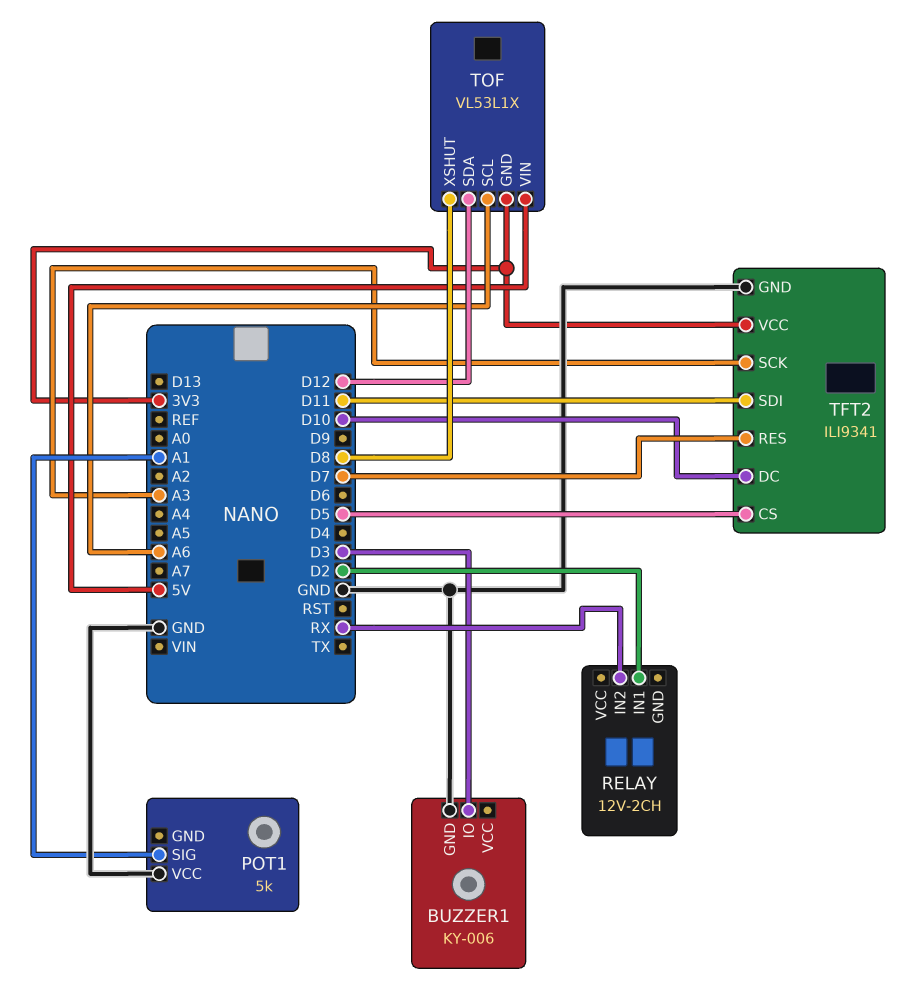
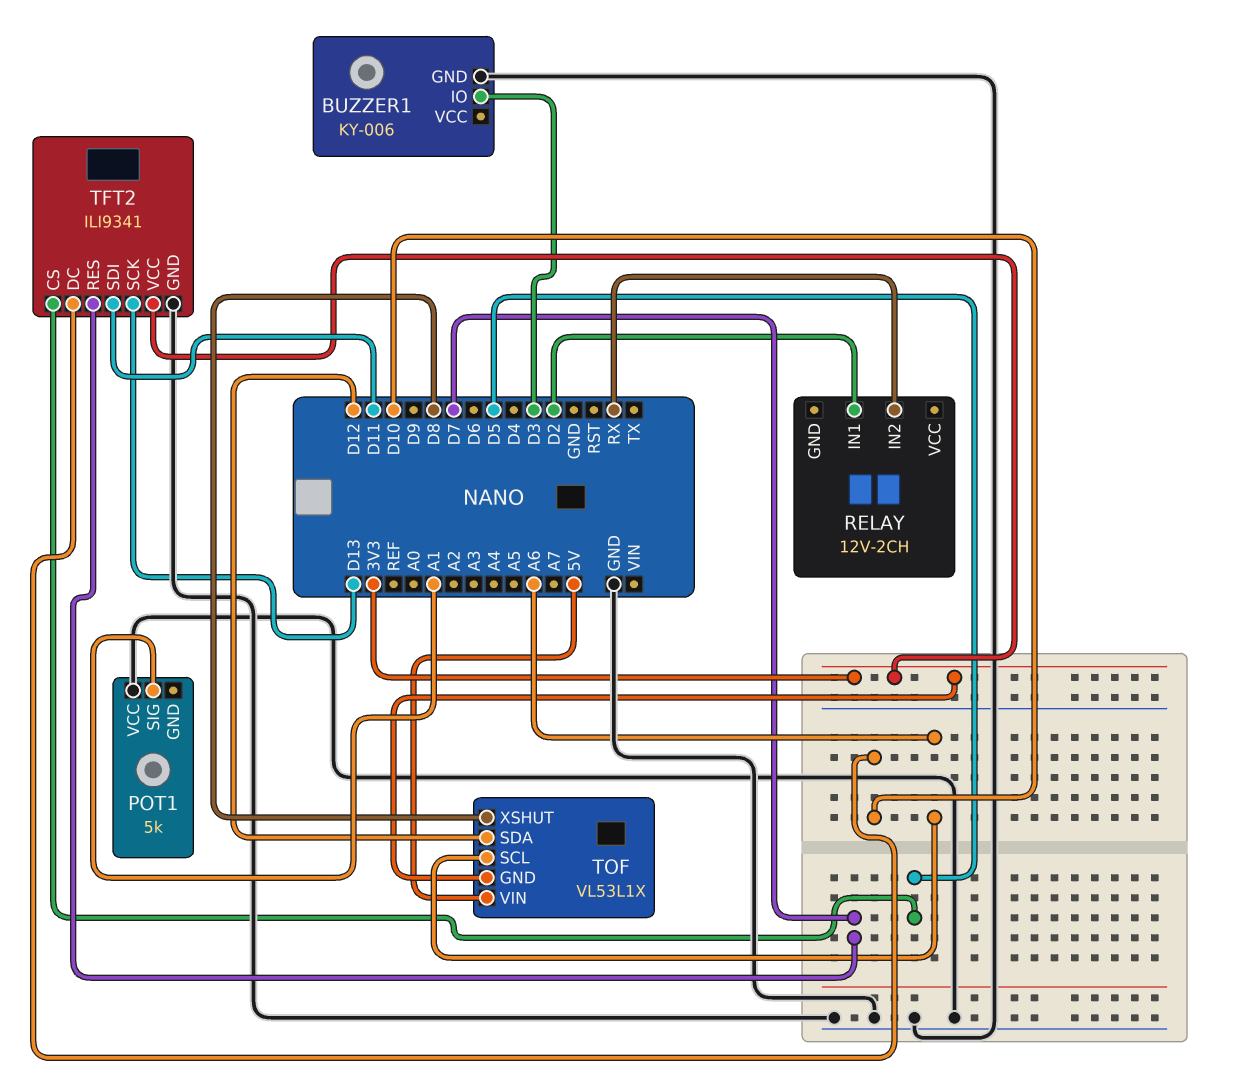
TFT2 pin SCK: A3 -> D13

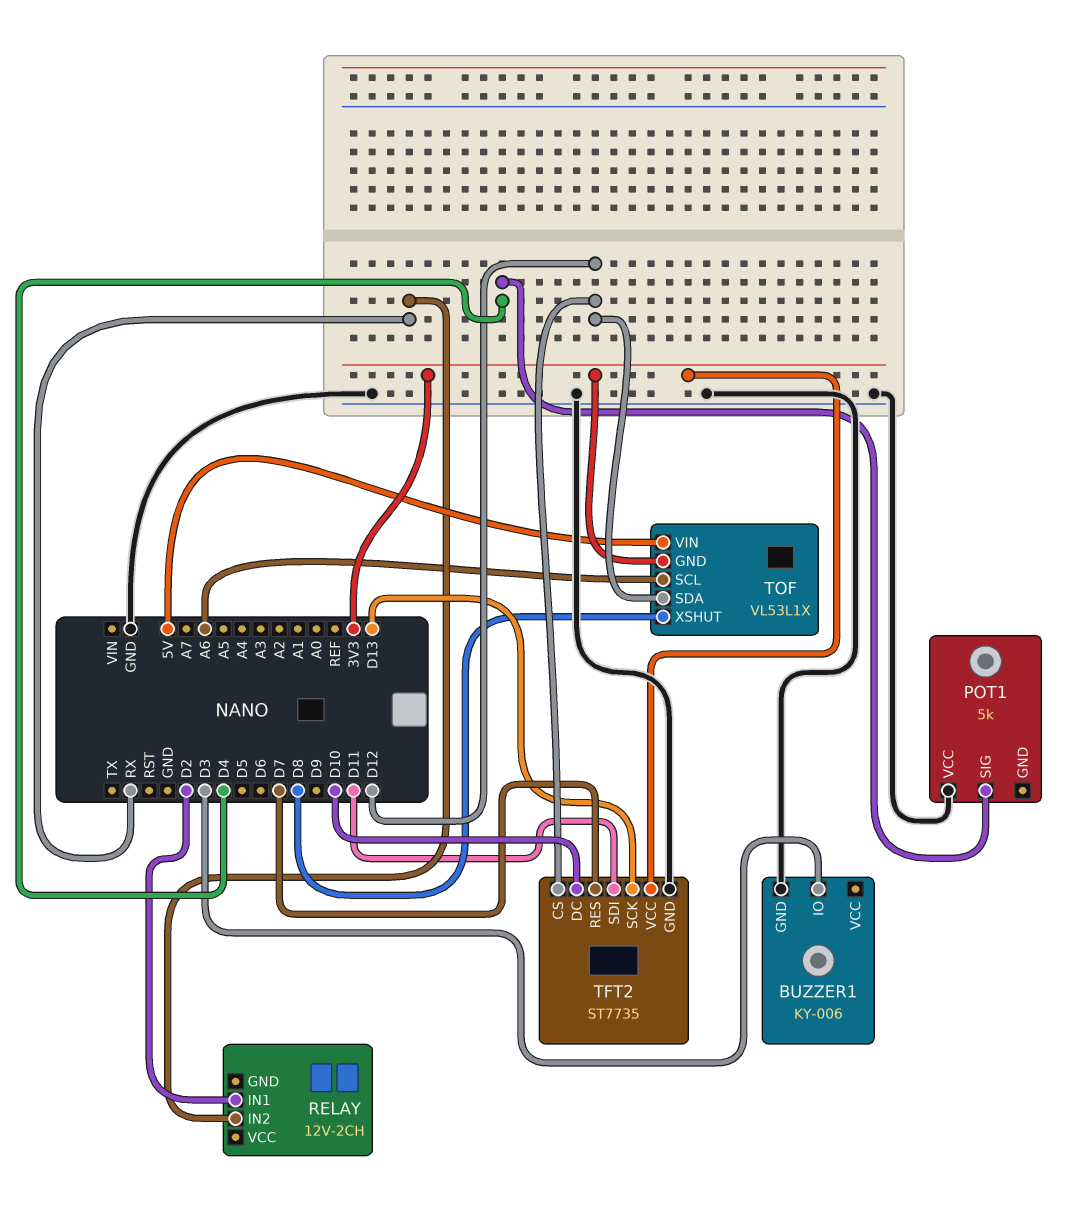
POT1 pin SIG: A1 -> D4
TFT2: ILI9341 -> ST7735
TFT2 pin CS: D5 -> D12

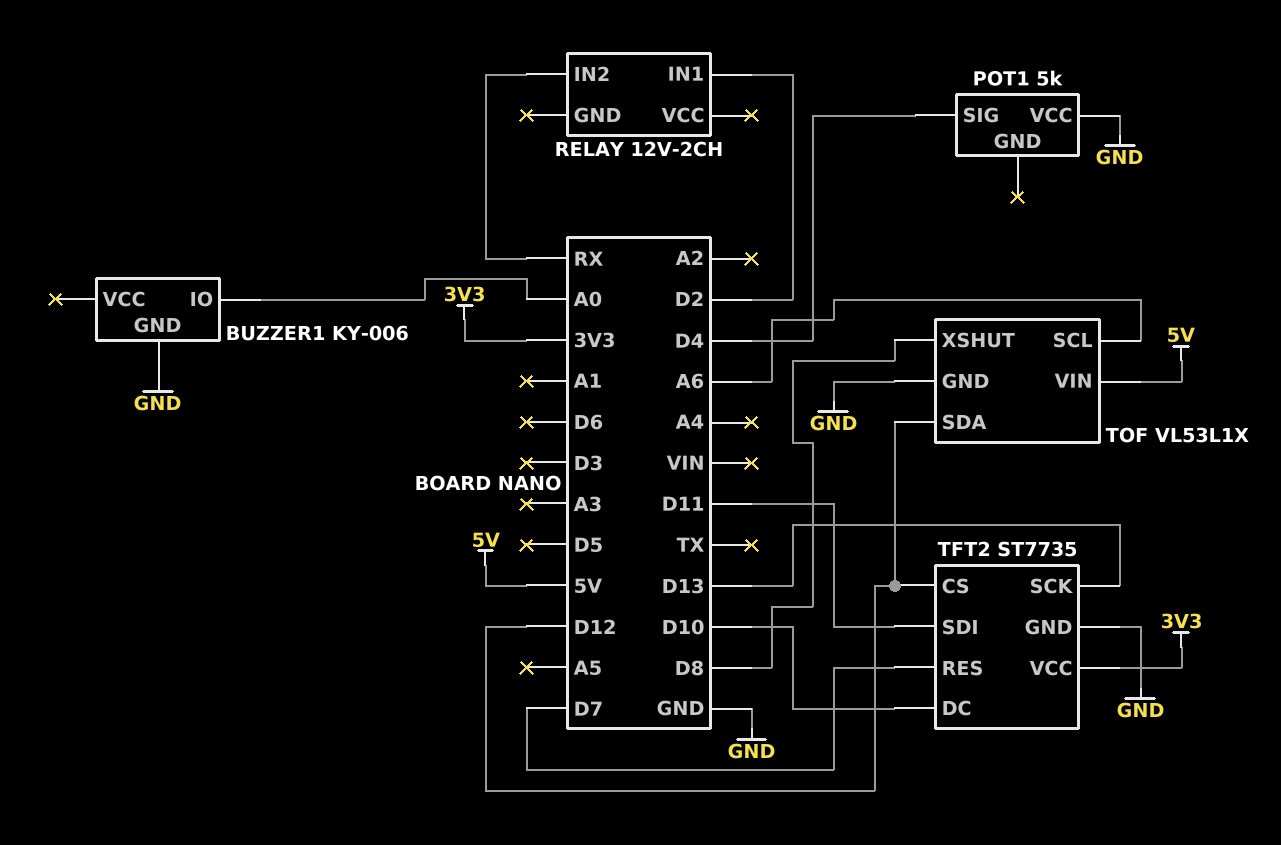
BUZZER1 pin IO: D3 -> A0
TOF pin GND: 3V3 -> GND

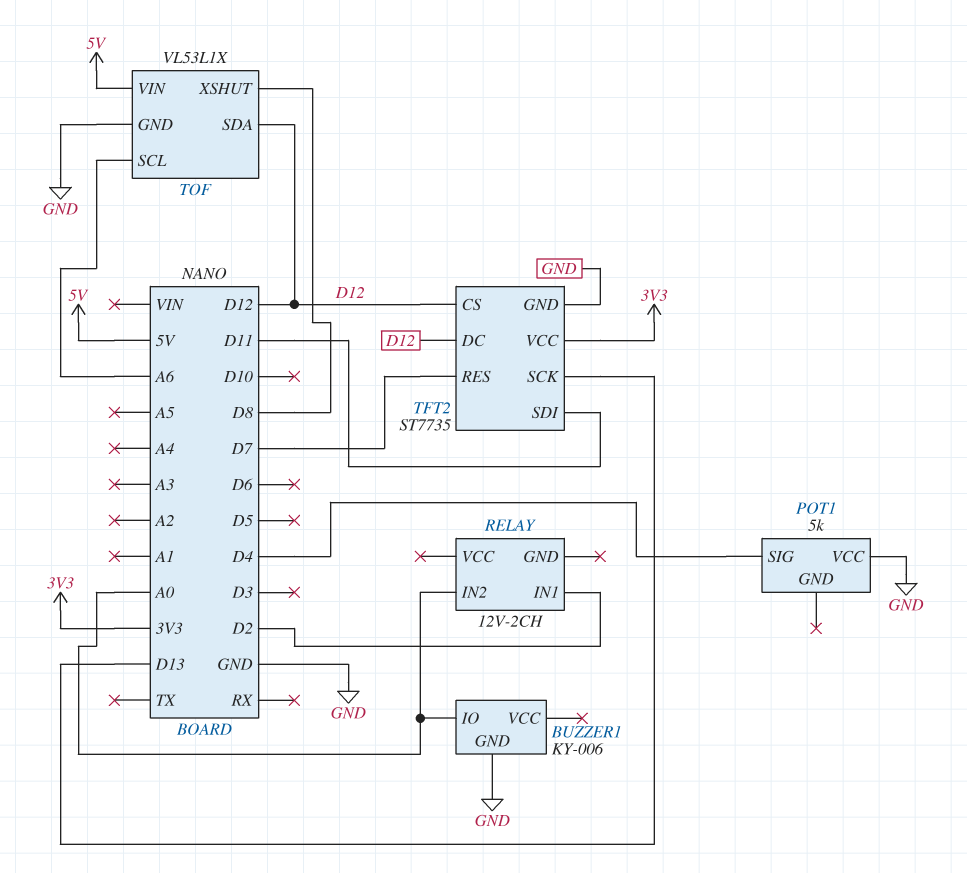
RELAY pin IN2: RX -> A0
TFT2 pin DC: D10 -> D12

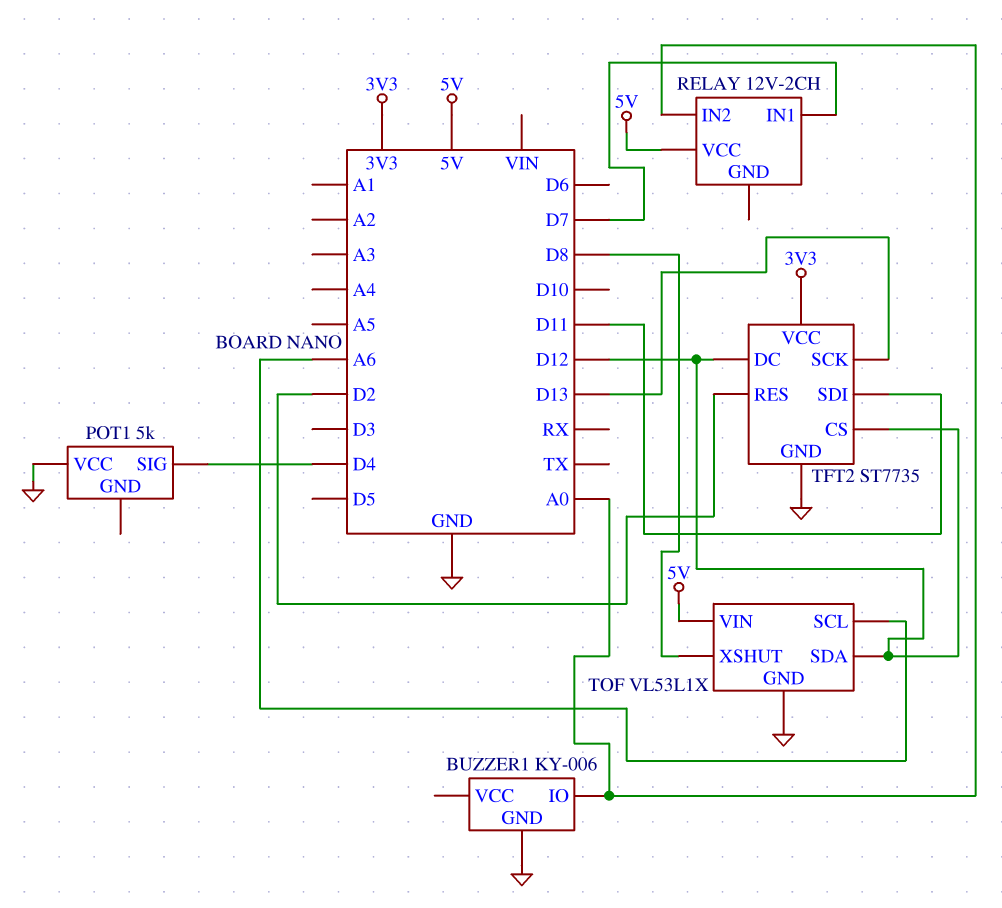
RELAY pin IN1: D2 -> D7
RELAY pin VCC: none -> 5V
TFT2 pin RES: D7 -> D2

